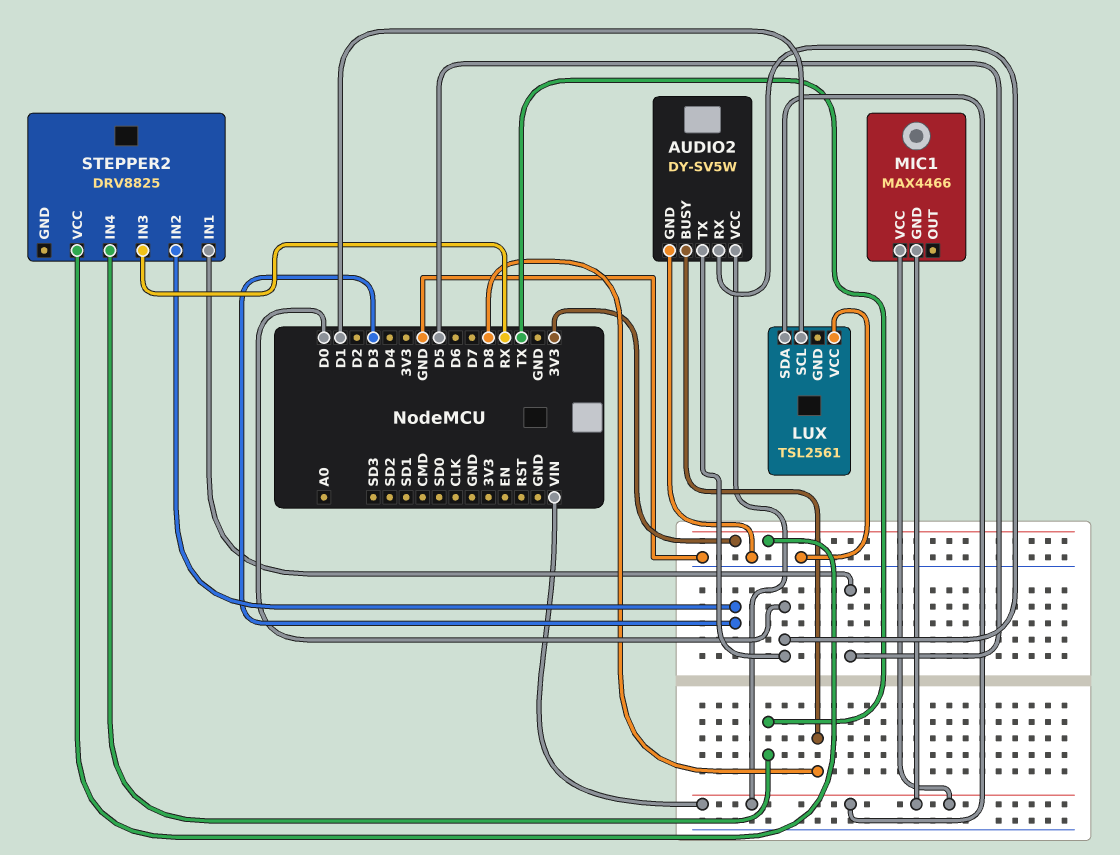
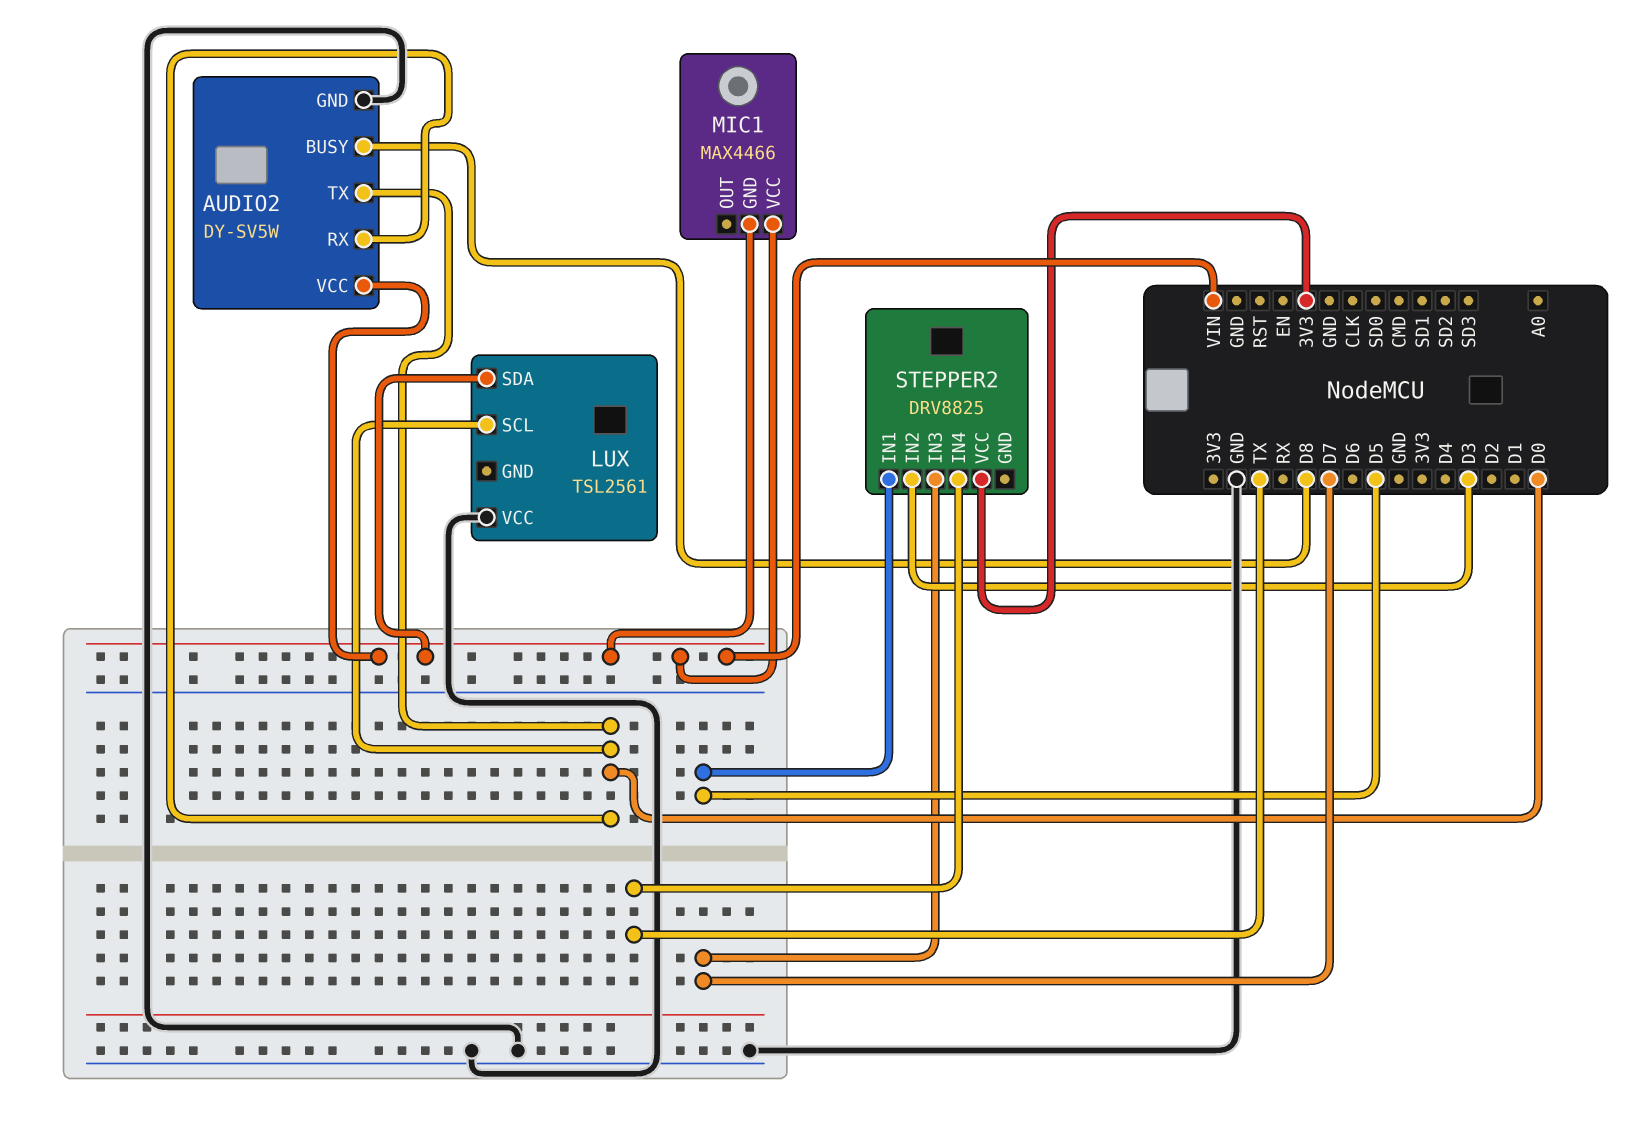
LUX pin SCL: D1 -> D0
STEPPER2 pin IN3: RX -> D7

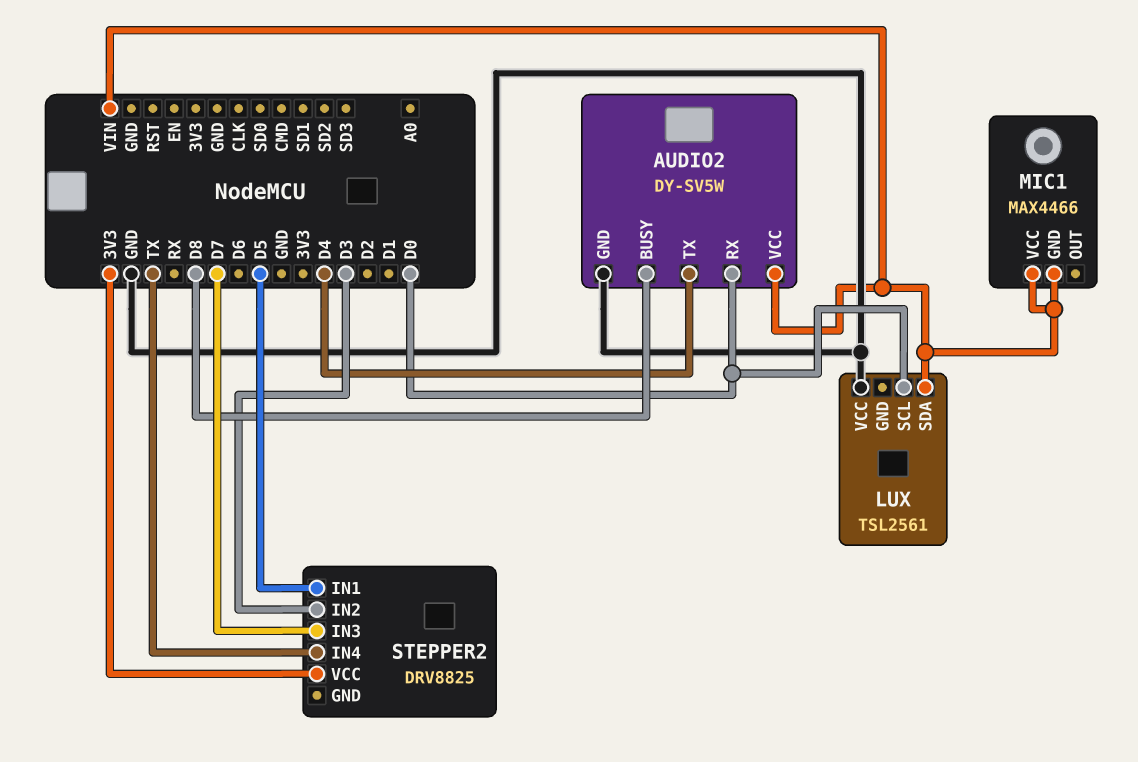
AUDIO2 pin TX: D0 -> D4

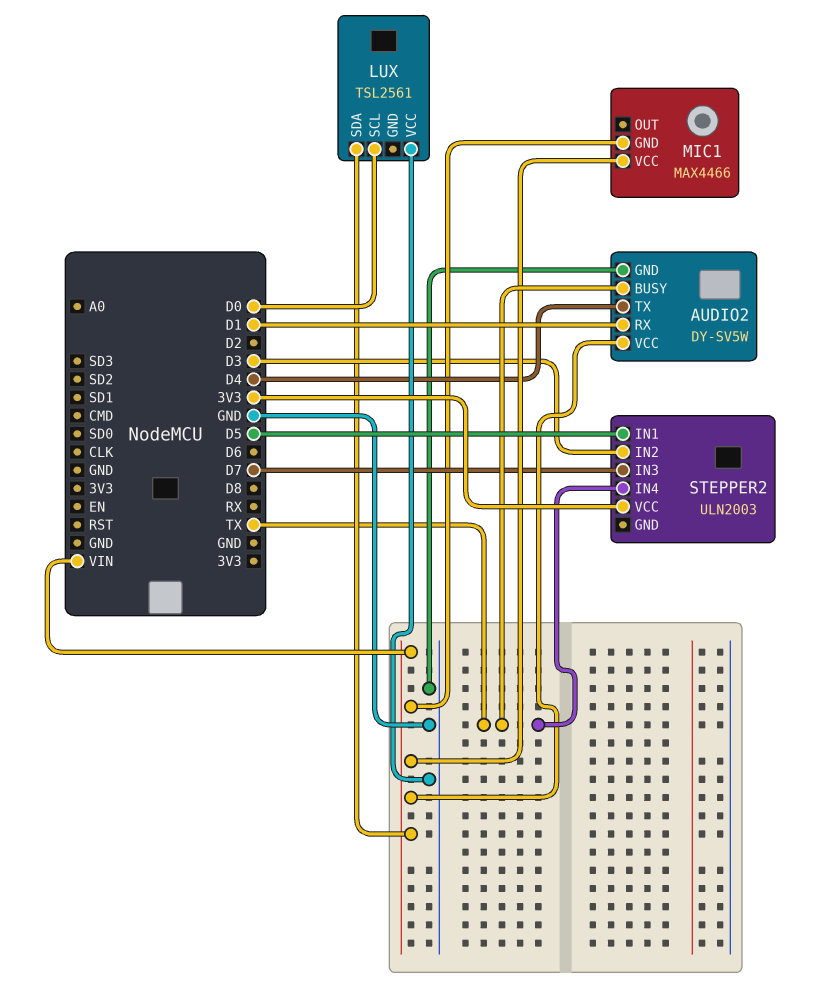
AUDIO2 pin BUSY: D8 -> TX
AUDIO2 pin RX: D0 -> D1
STEPPER2: DRV8825 -> ULN2003

